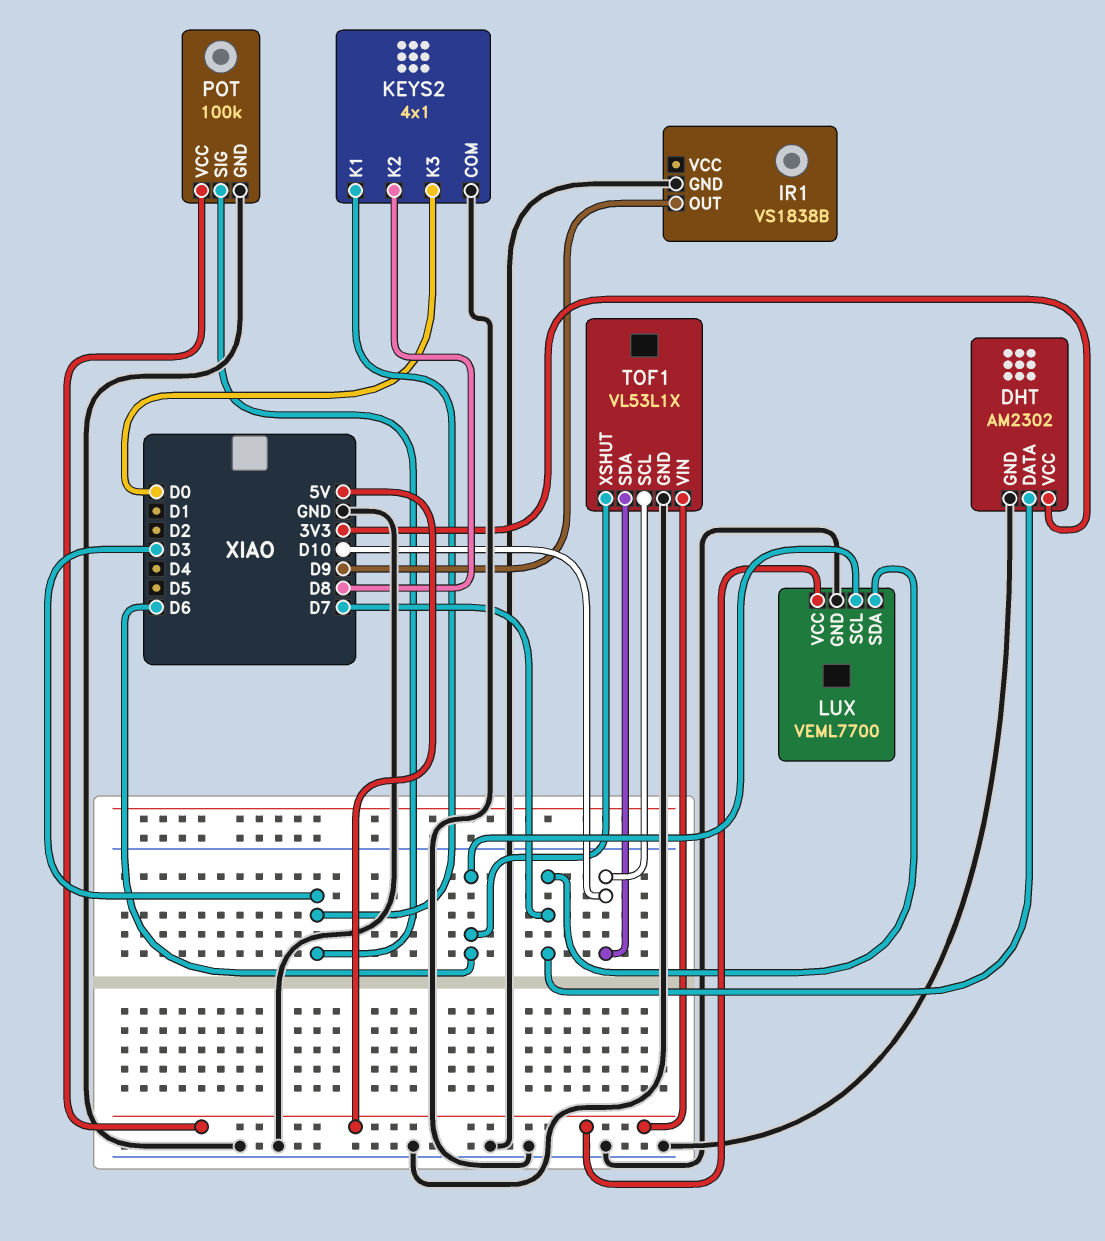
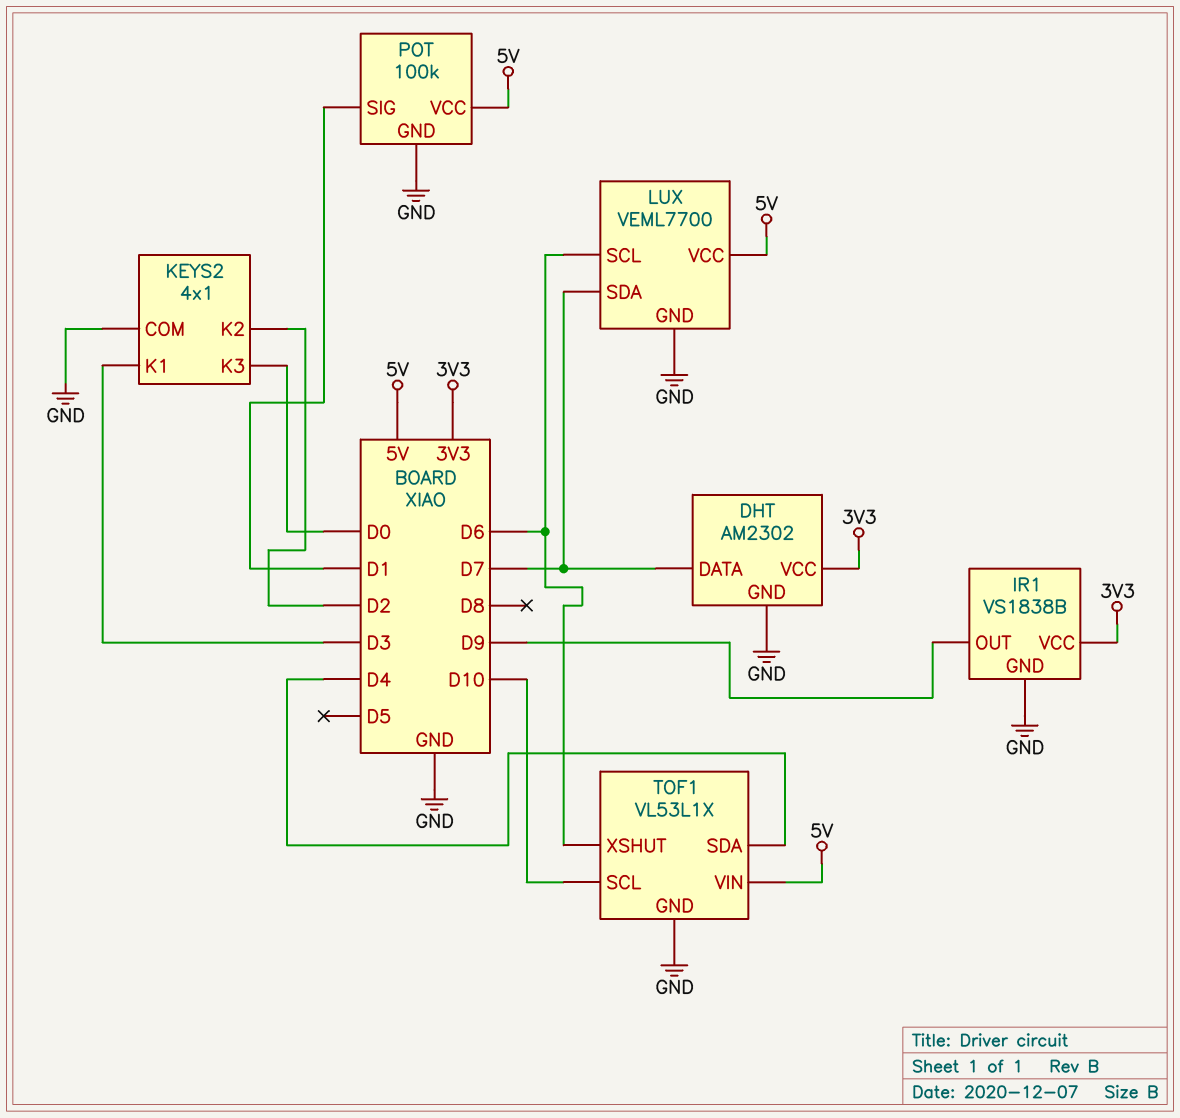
IR1 pin VCC: none -> 3V3
KEYS2 pin K2: D8 -> D2
POT pin SIG: D3 -> D1
TOF1 pin SDA: D10 -> D4

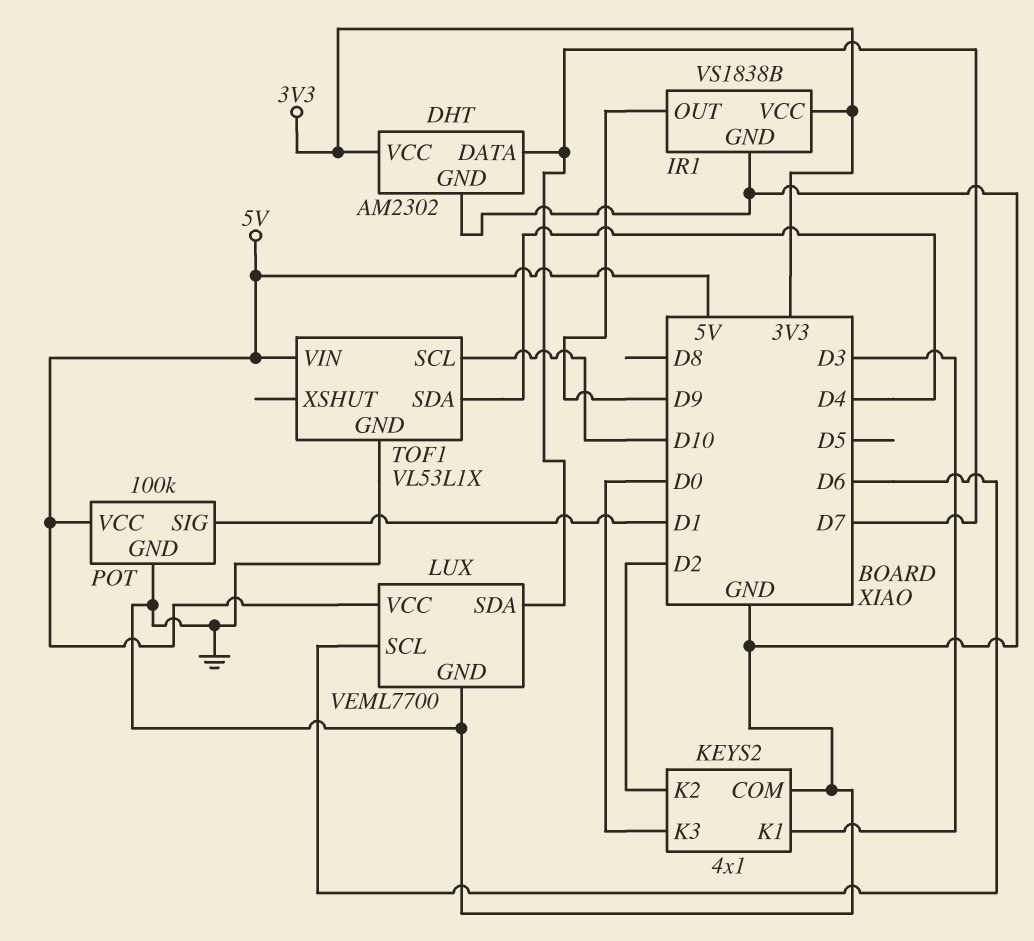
TOF1 pin XSHUT: D6 -> none

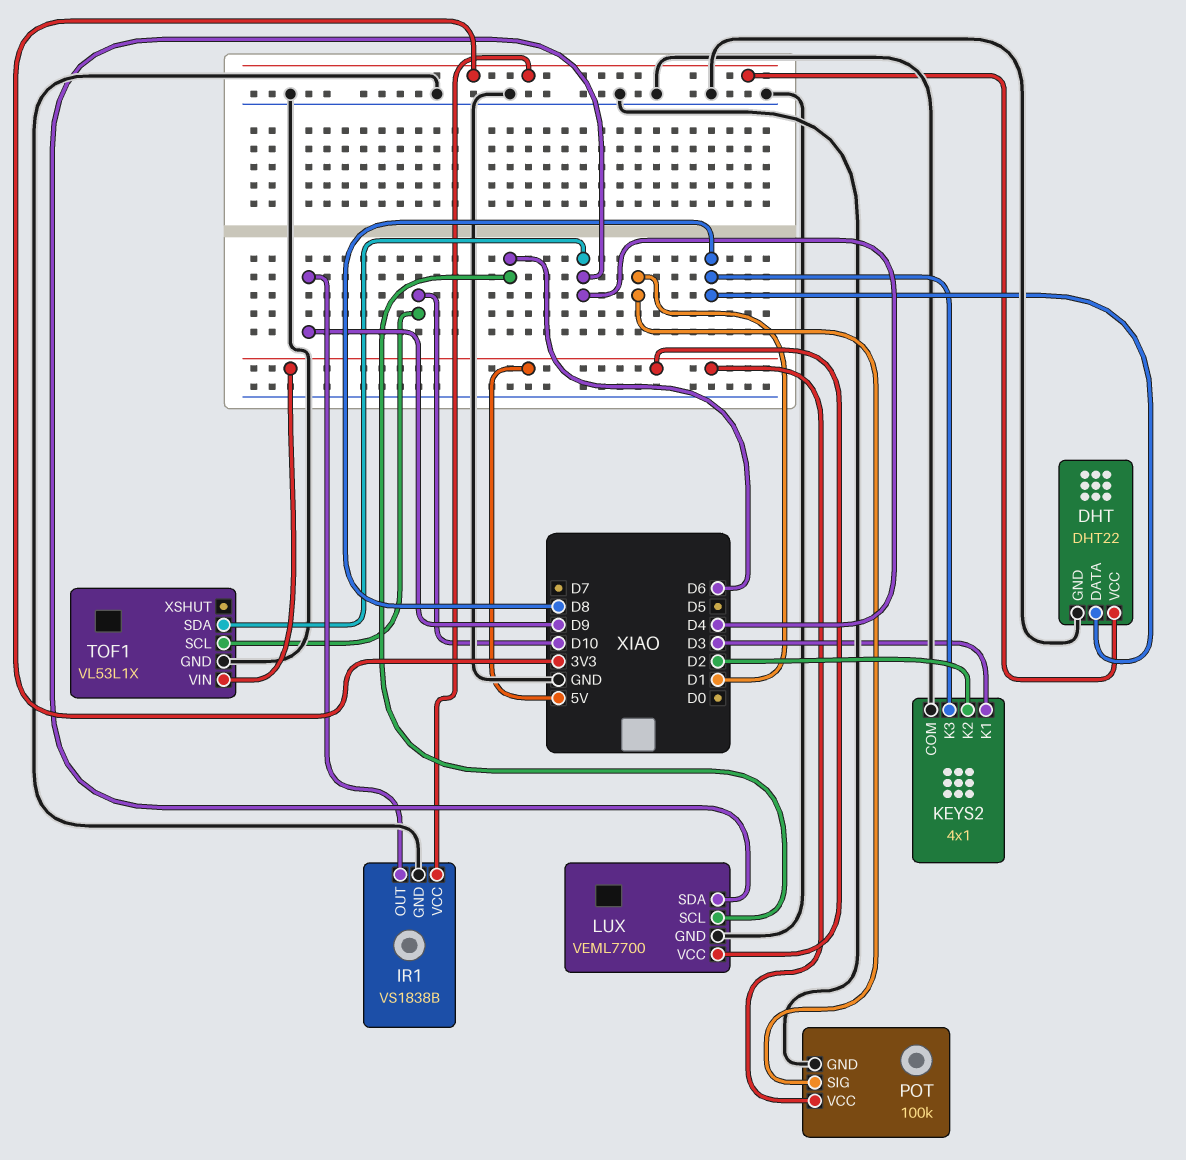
DHT: AM2302 -> DHT22
DHT pin DATA: D7 -> D8
KEYS2 pin K3: D0 -> D8
LUX pin SDA: D7 -> D4

